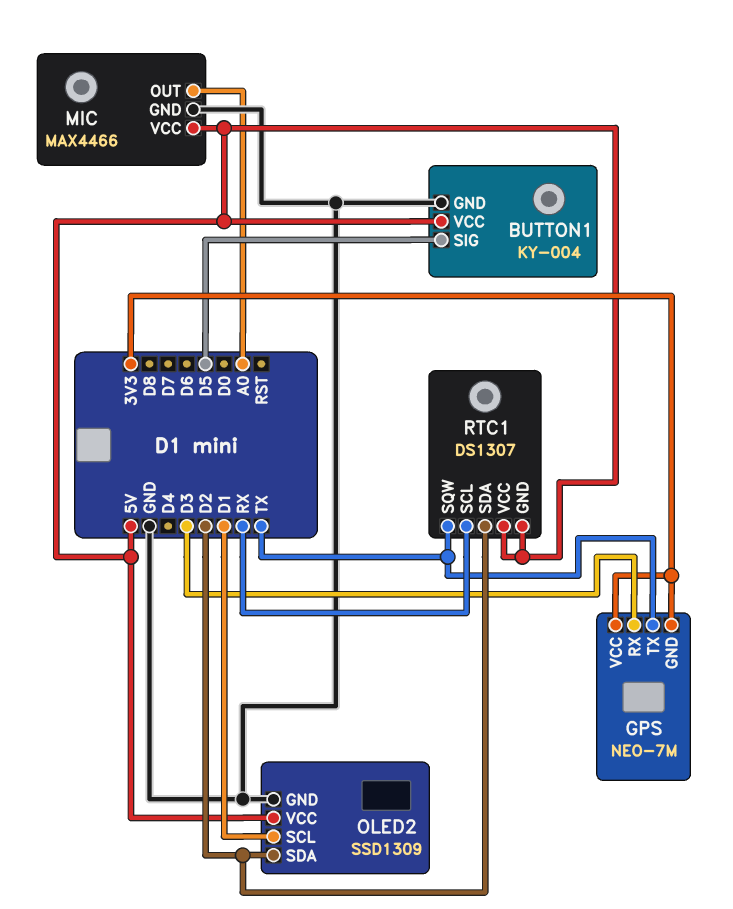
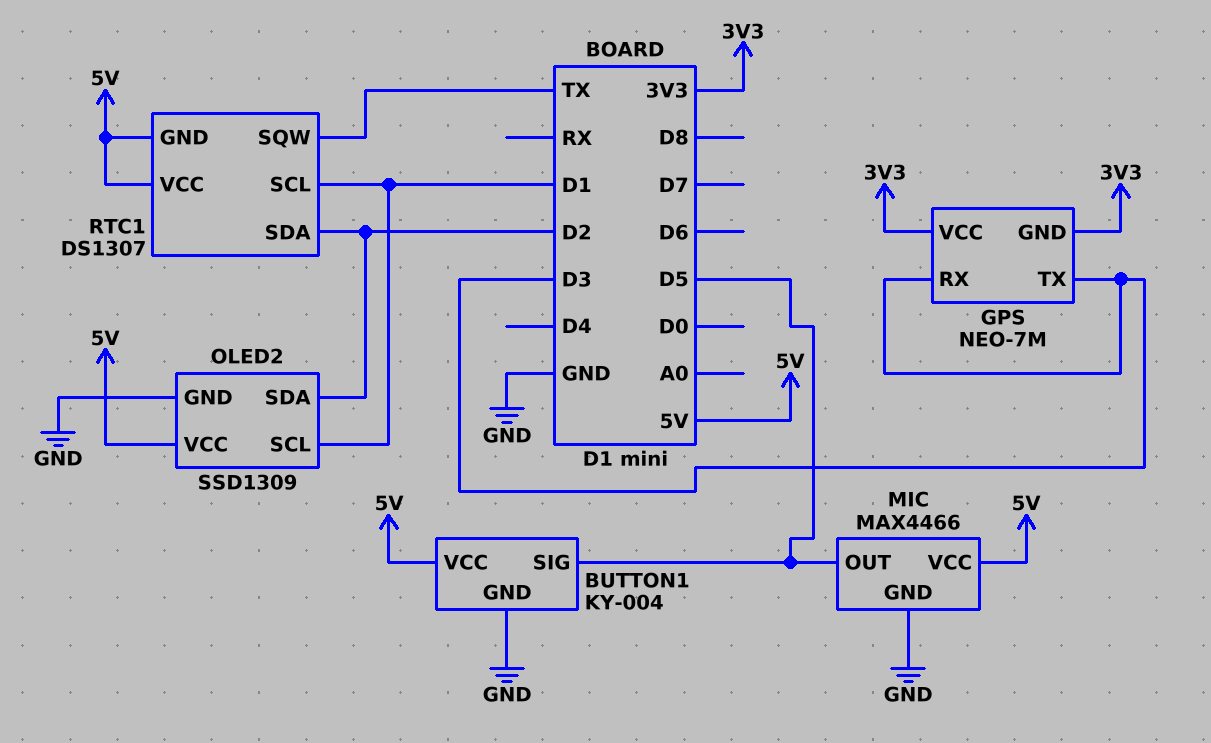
GPS pin TX: TX -> D3
MIC pin OUT: A0 -> D5
RTC1 pin SCL: RX -> D1

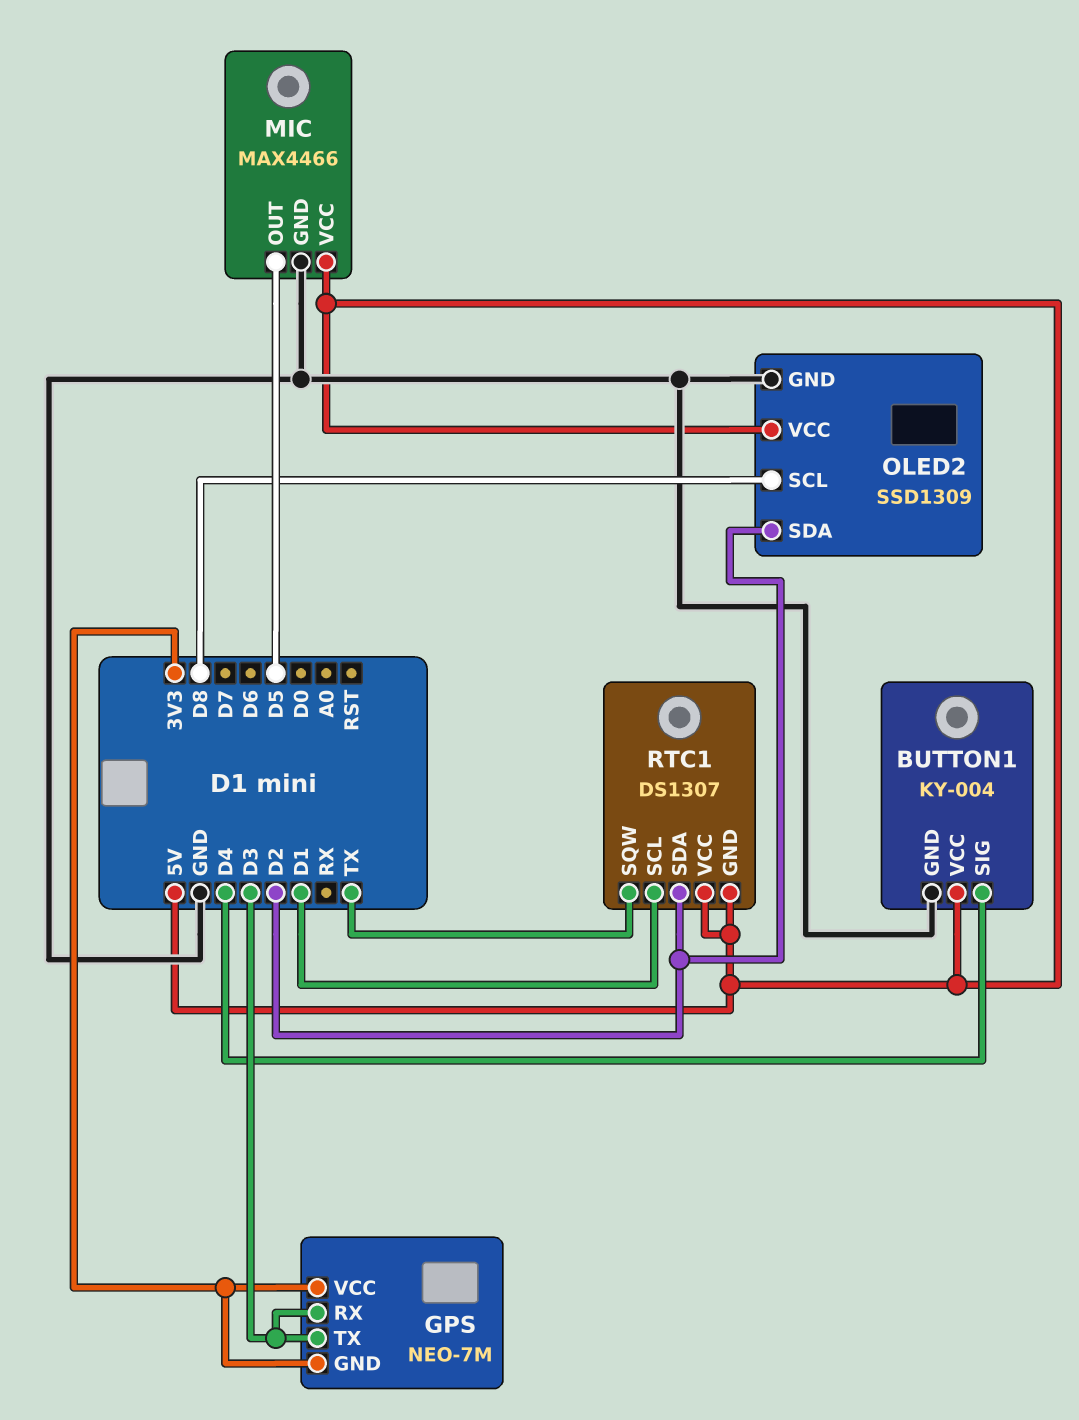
BUTTON1 pin SIG: D5 -> D4
OLED2 pin SCL: D1 -> D8

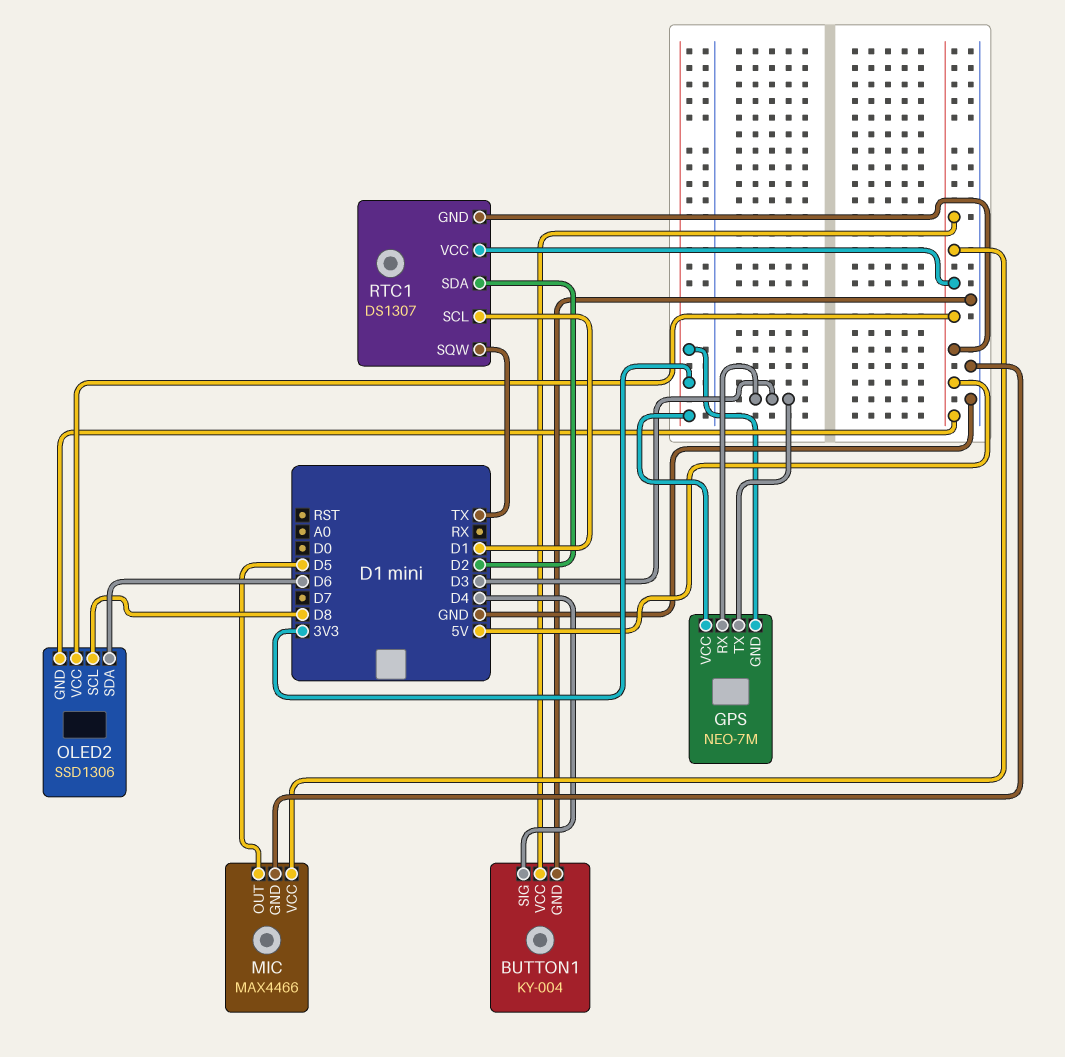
OLED2: SSD1309 -> SSD1306
OLED2 pin GND: GND -> 5V
OLED2 pin SDA: D2 -> D6

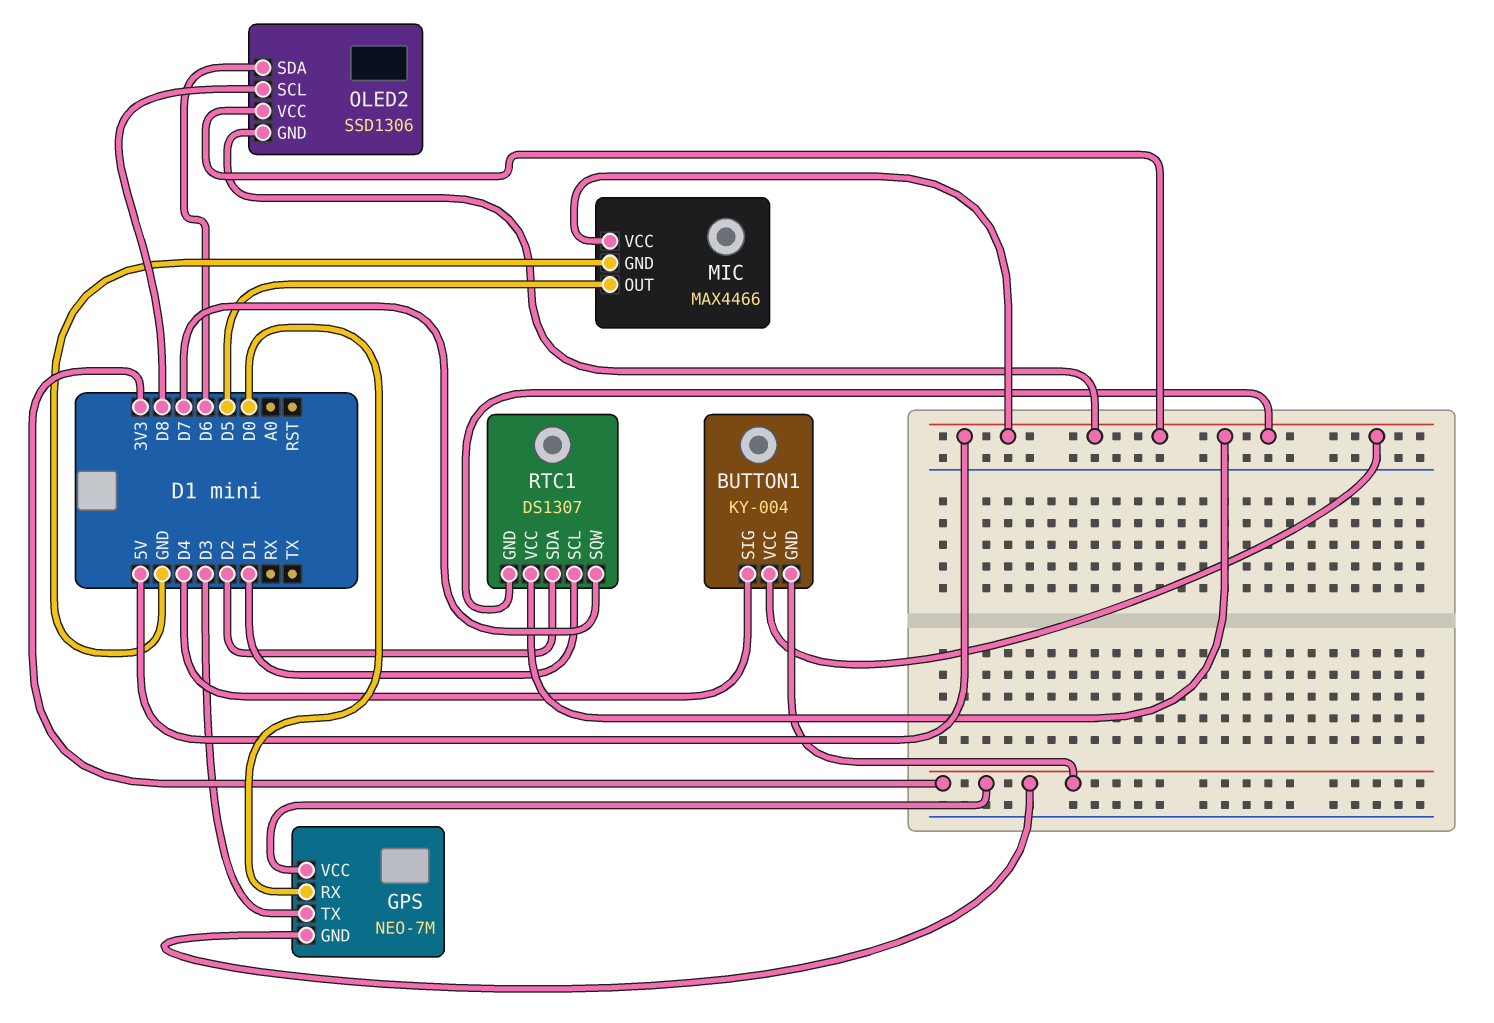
BUTTON1 pin GND: GND -> 3V3
GPS pin RX: D3 -> D0
RTC1 pin SQW: TX -> D7

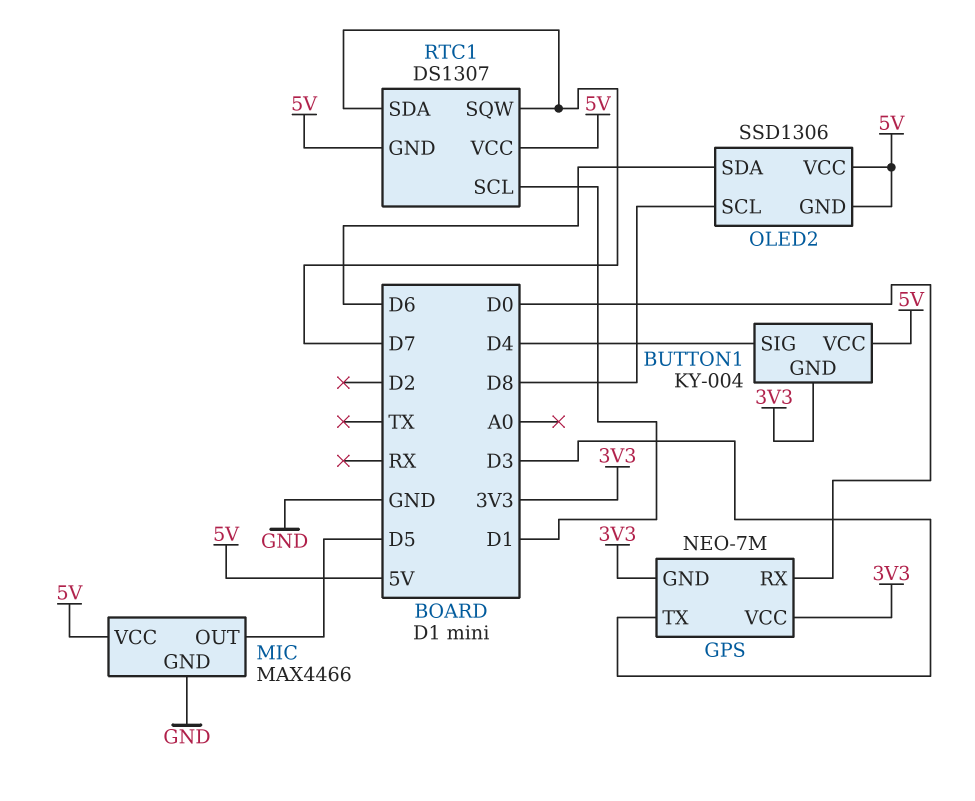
RTC1 pin SDA: D2 -> D7

